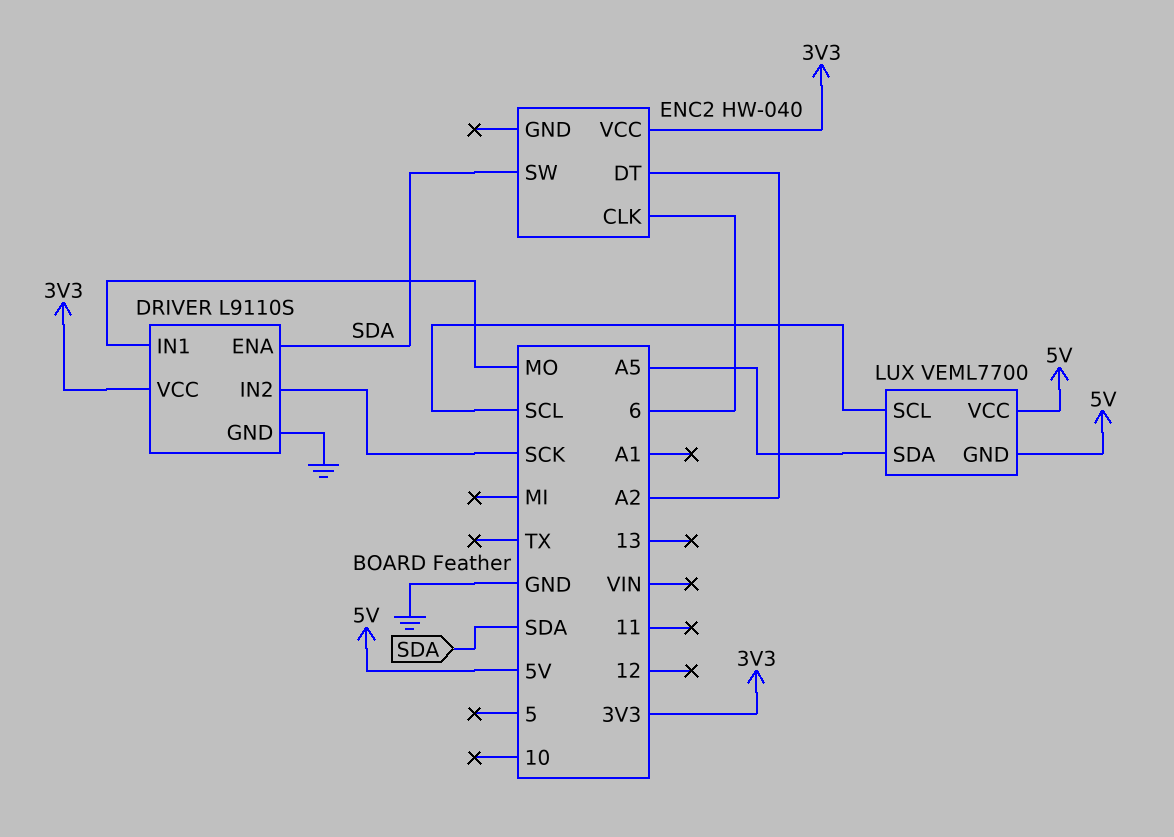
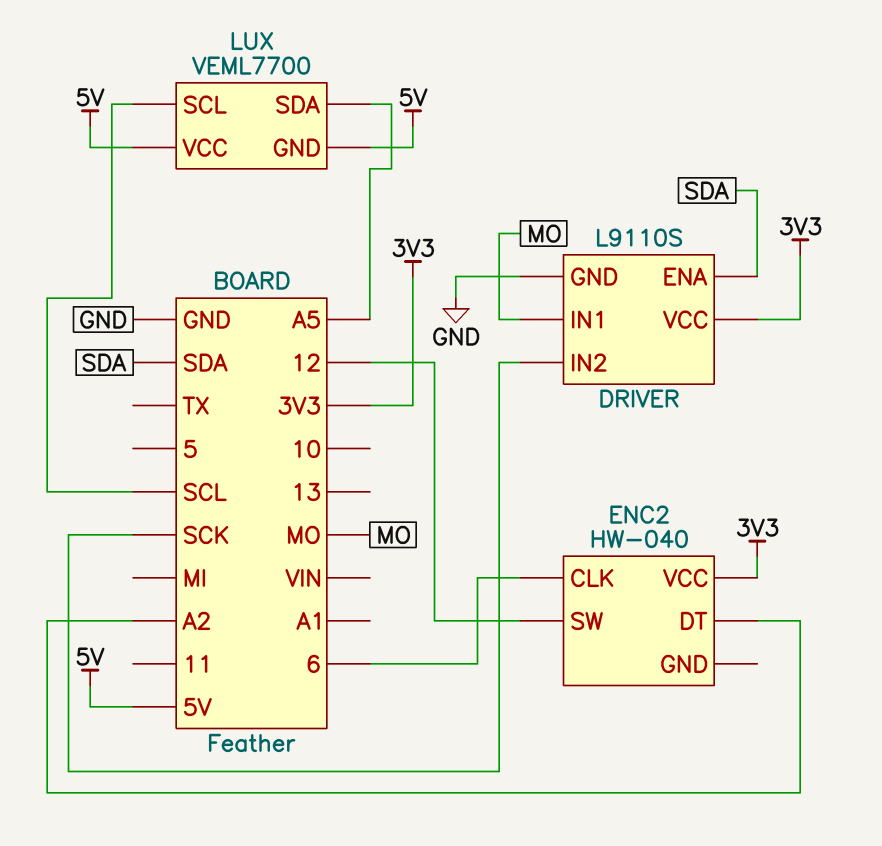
ENC2 pin SW: SDA -> 12

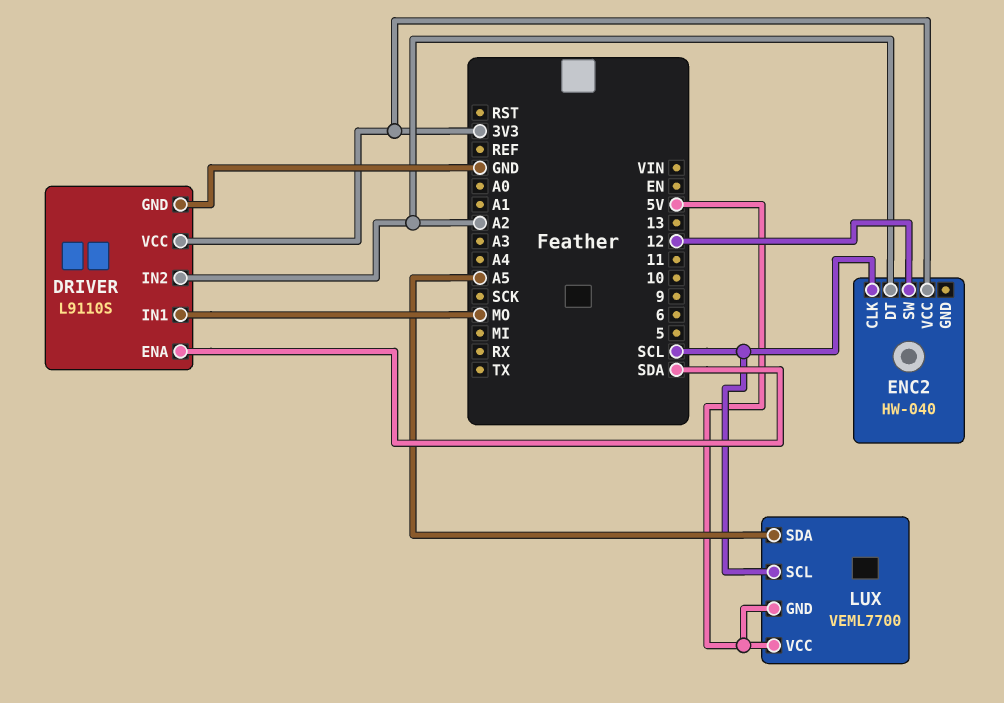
DRIVER pin IN2: SCK -> A2
ENC2 pin CLK: 6 -> SCL

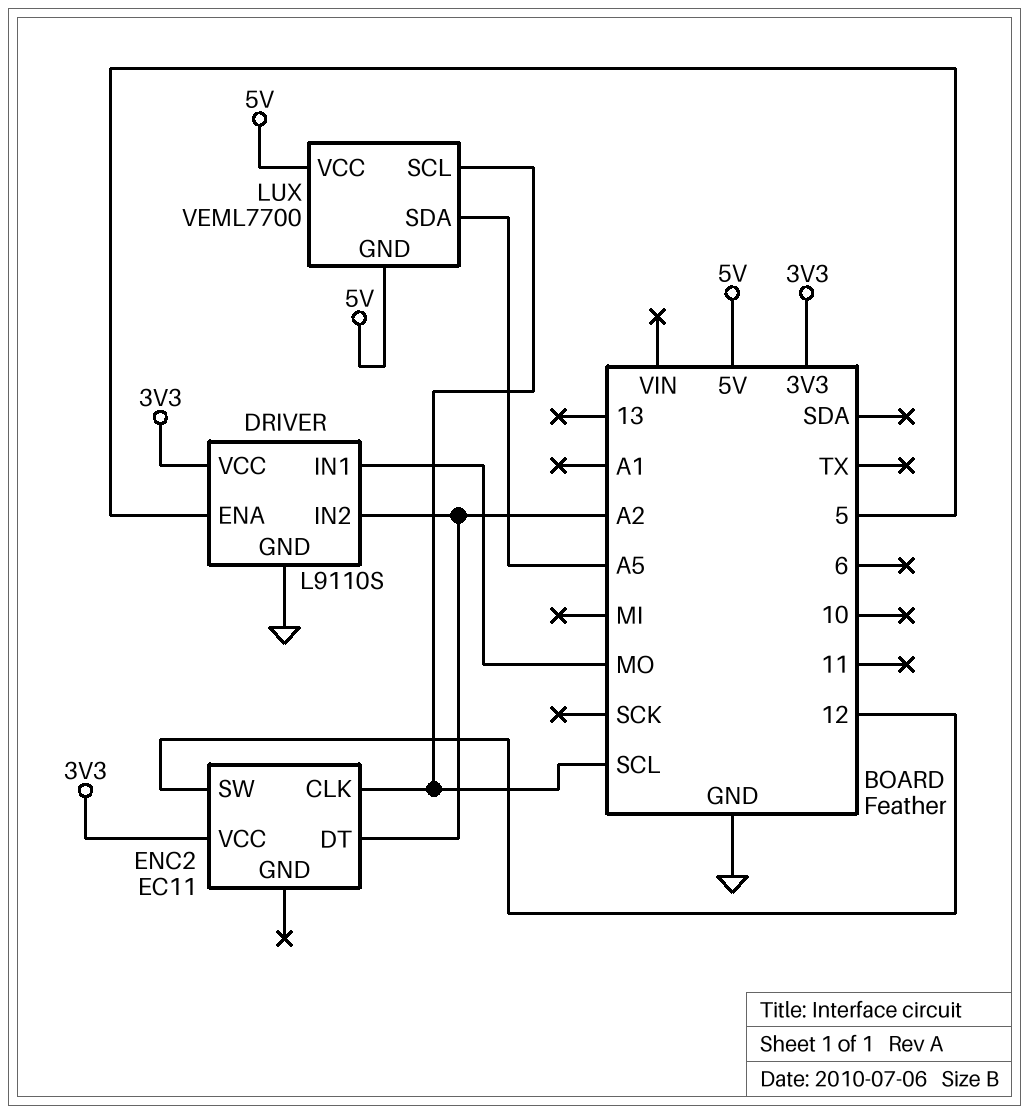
DRIVER pin ENA: SDA -> 5
ENC2: HW-040 -> EC11

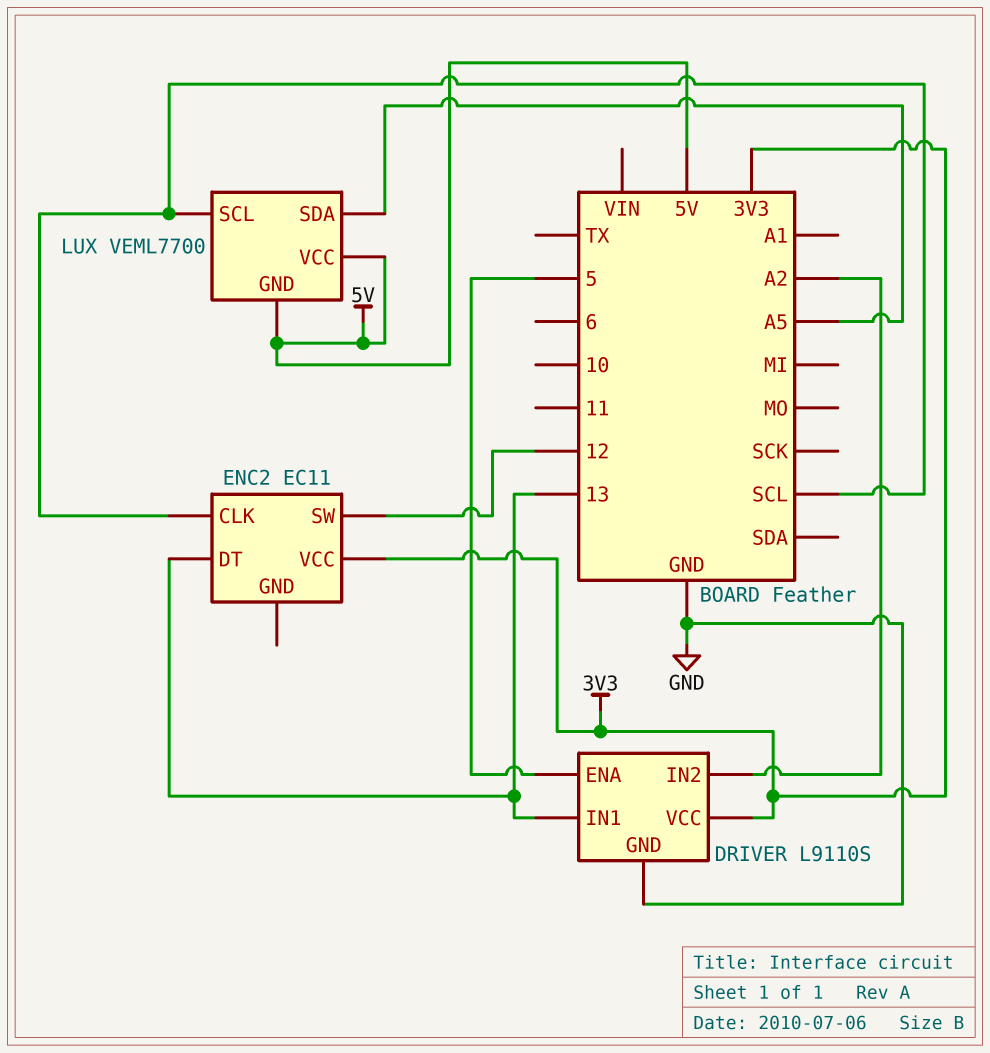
DRIVER pin IN1: MO -> 13
ENC2 pin DT: A2 -> 13

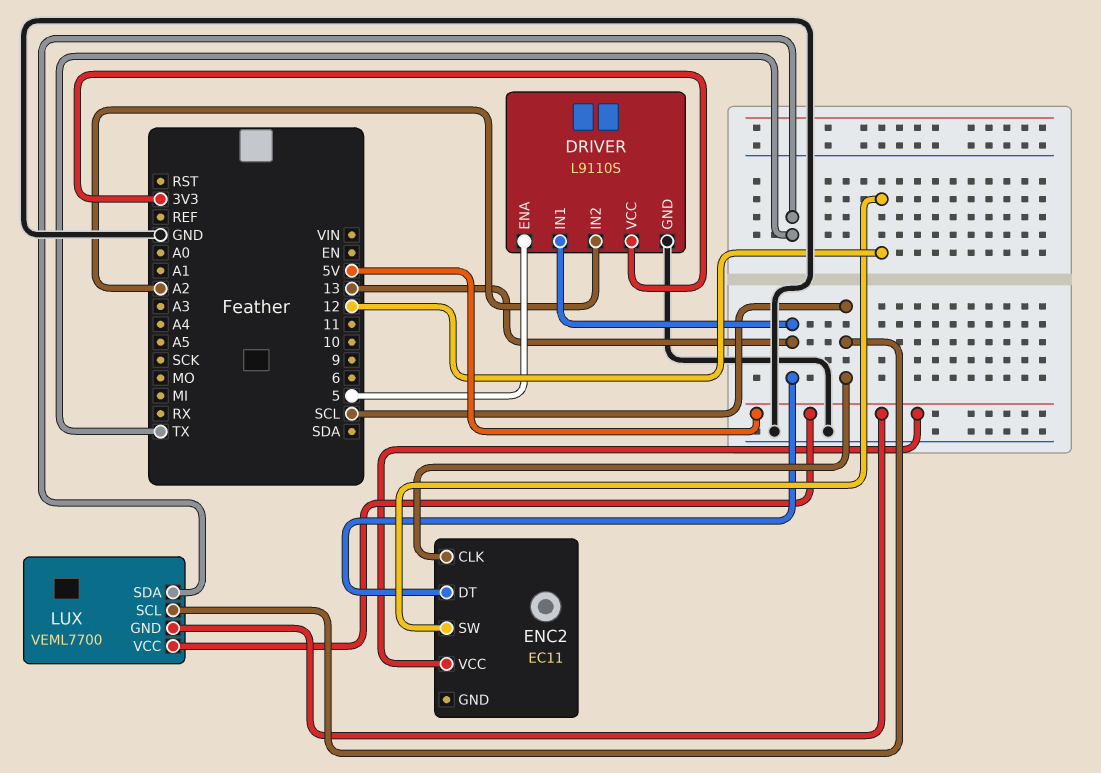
ENC2 pin VCC: 3V3 -> 5V
LUX pin SDA: A5 -> TX

